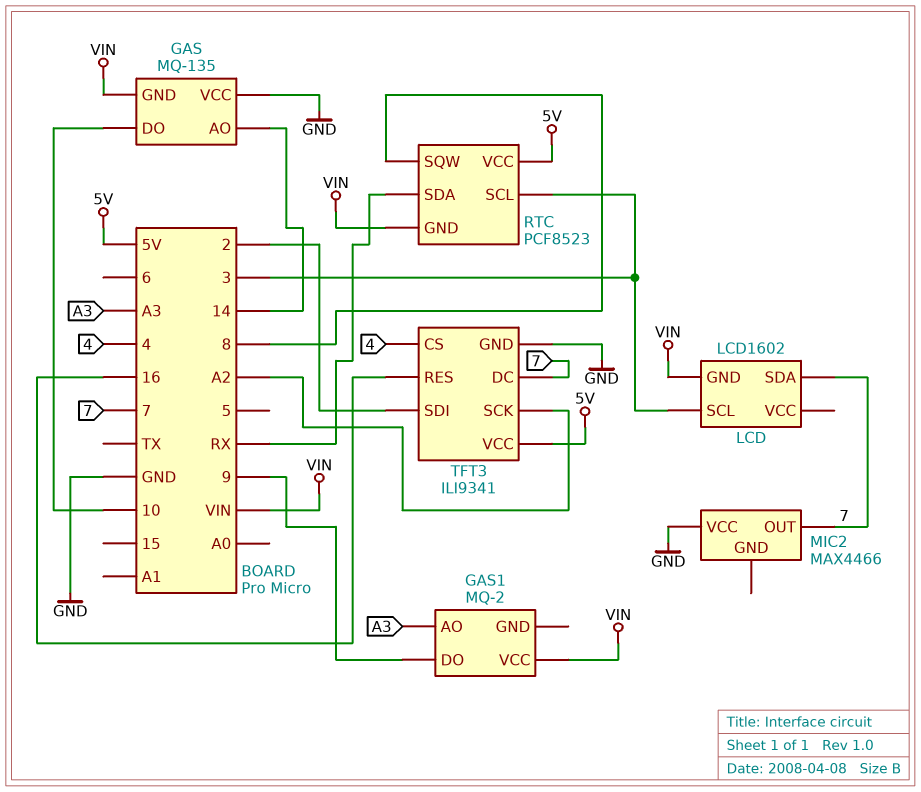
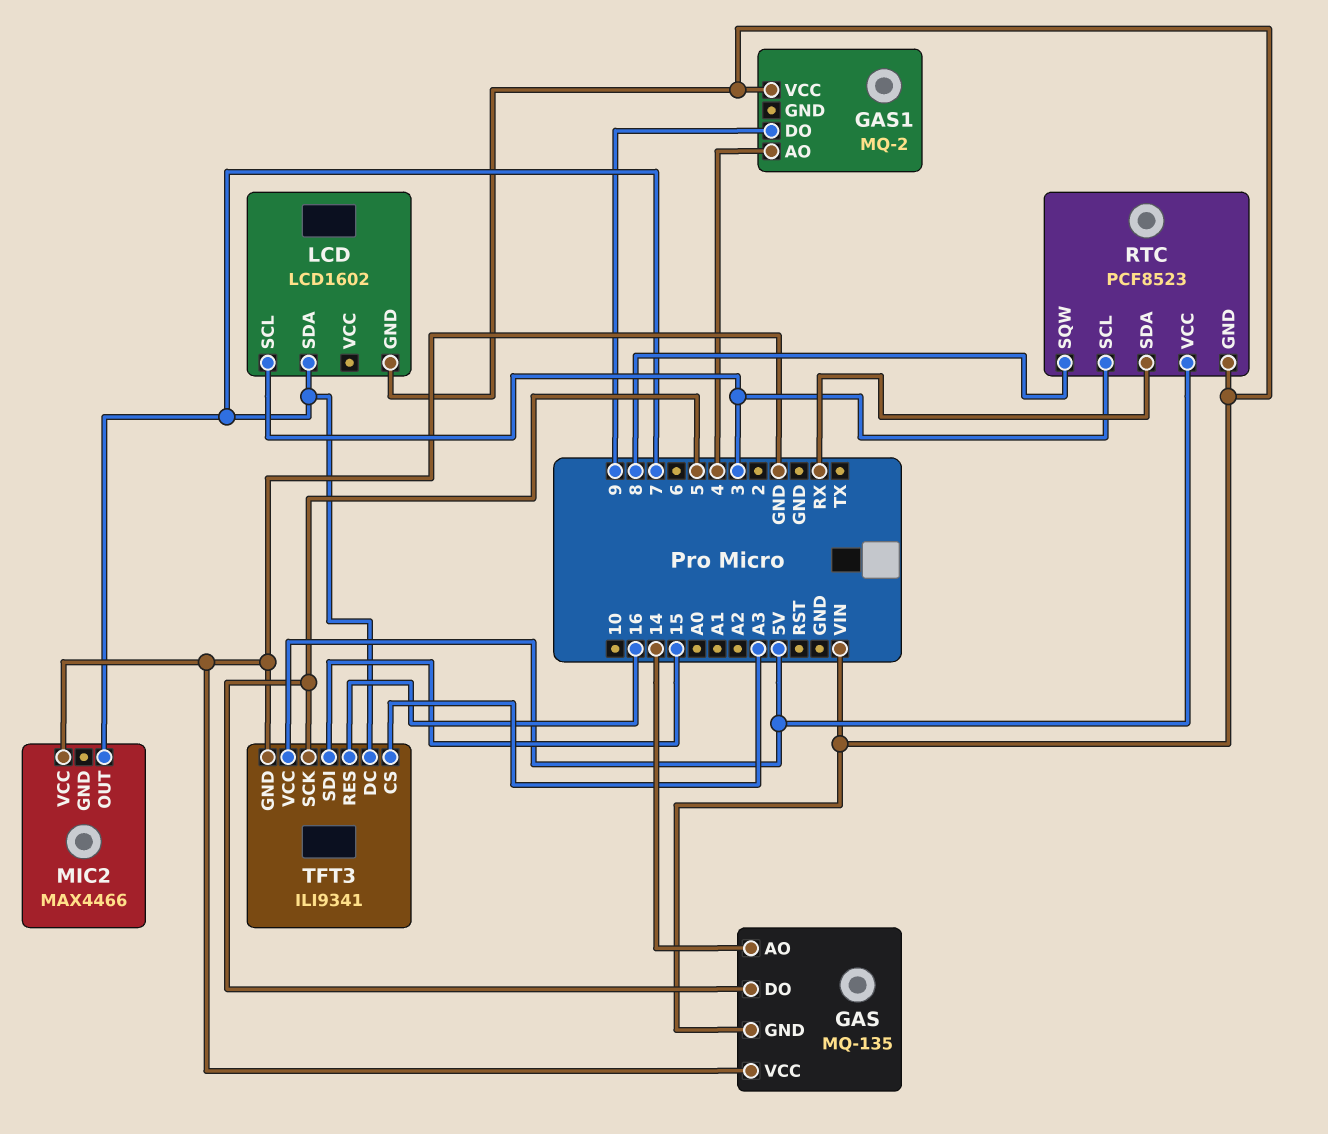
GAS pin DO: 10 -> 5
GAS1 pin AO: A3 -> 4
TFT3 pin CS: 4 -> A3
TFT3 pin SCK: A2 -> 5
TFT3 pin SDI: 2 -> 15

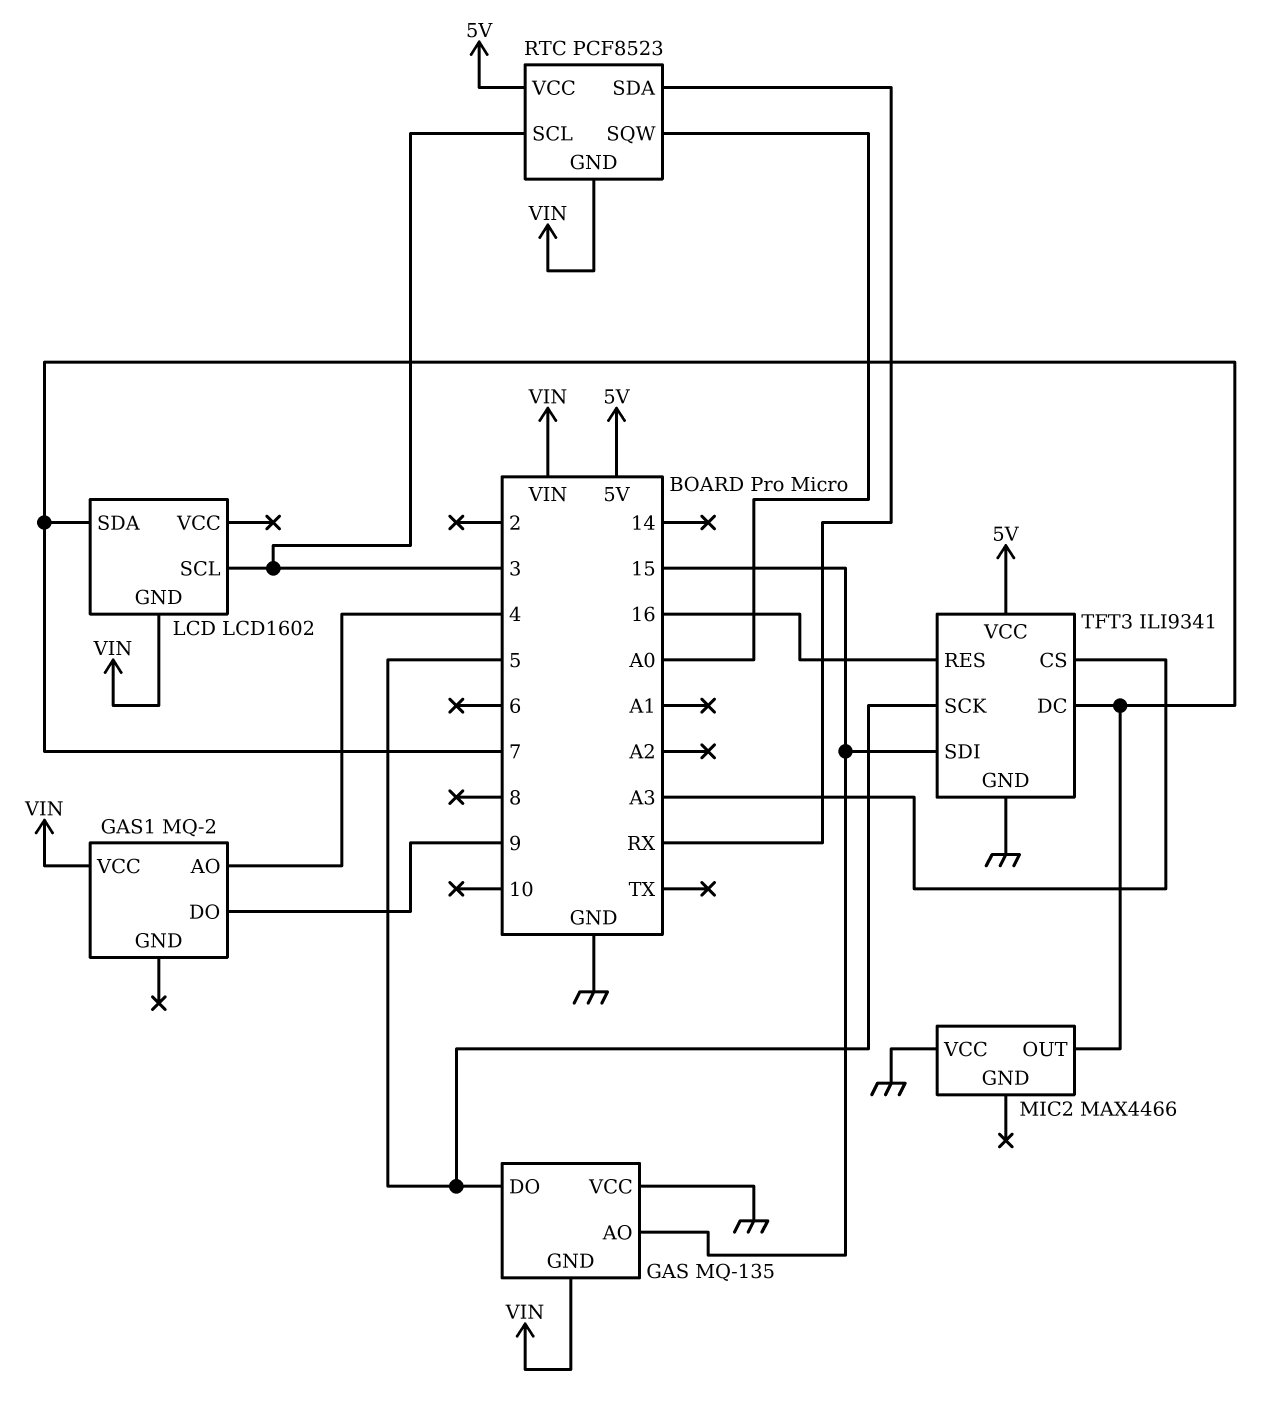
GAS pin AO: 14 -> 15
RTC pin SQW: 8 -> A0

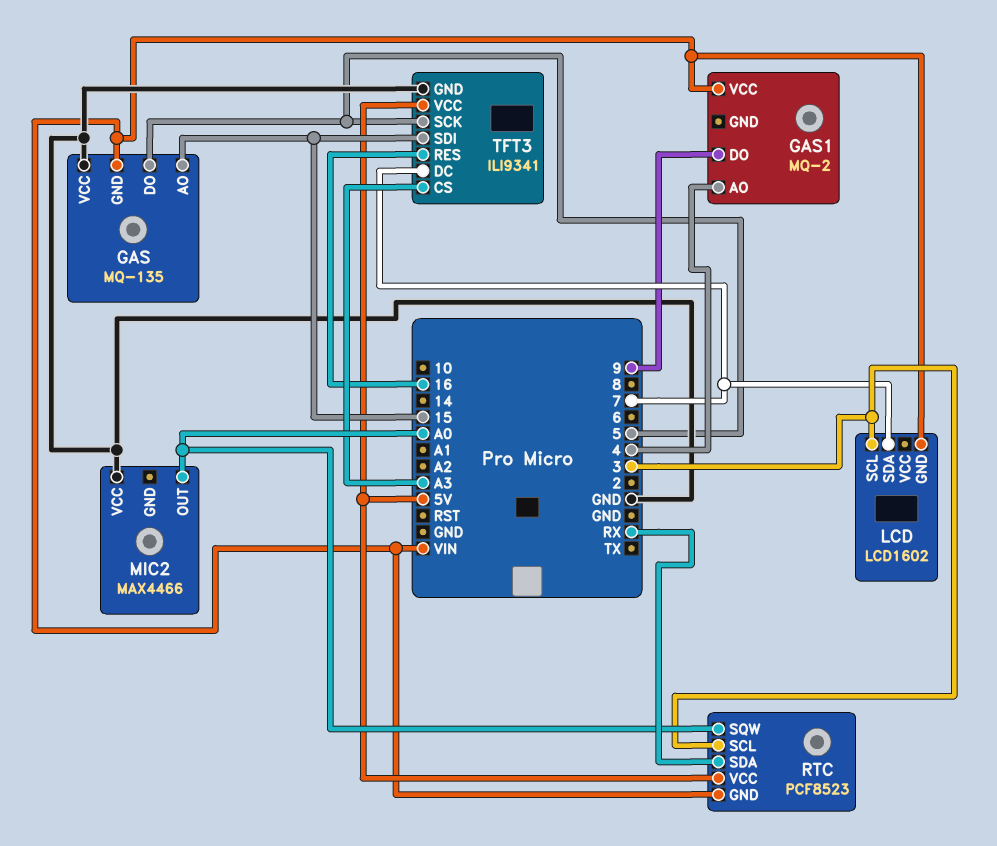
MIC2 pin OUT: 7 -> A0

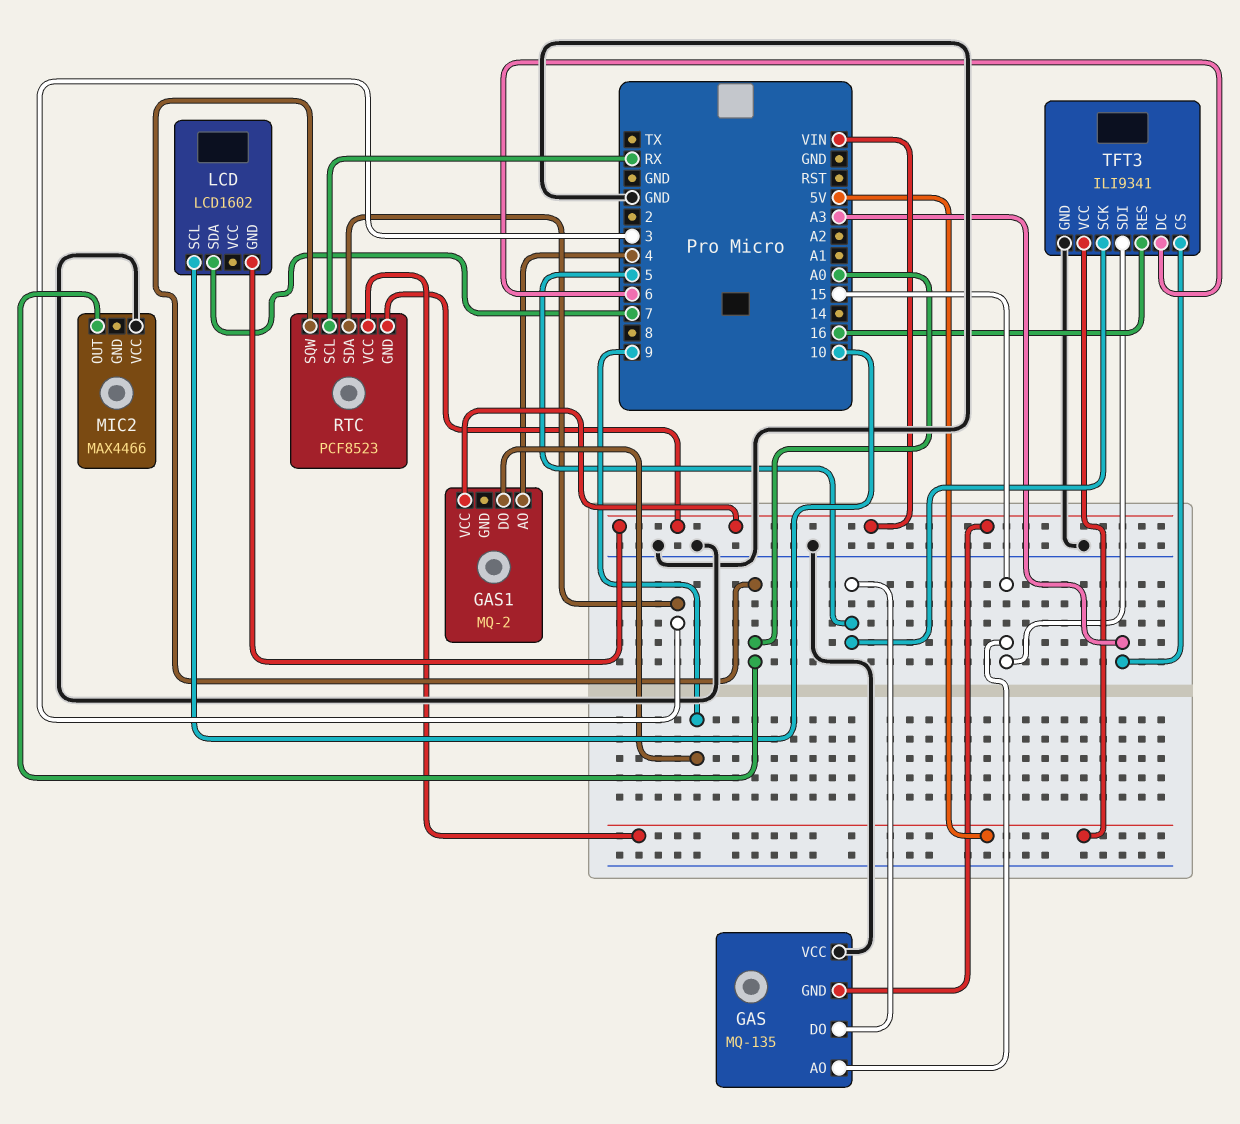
LCD pin SCL: 3 -> 10
RTC pin SCL: 3 -> RX
RTC pin SDA: RX -> 3
TFT3 pin DC: 7 -> 6

